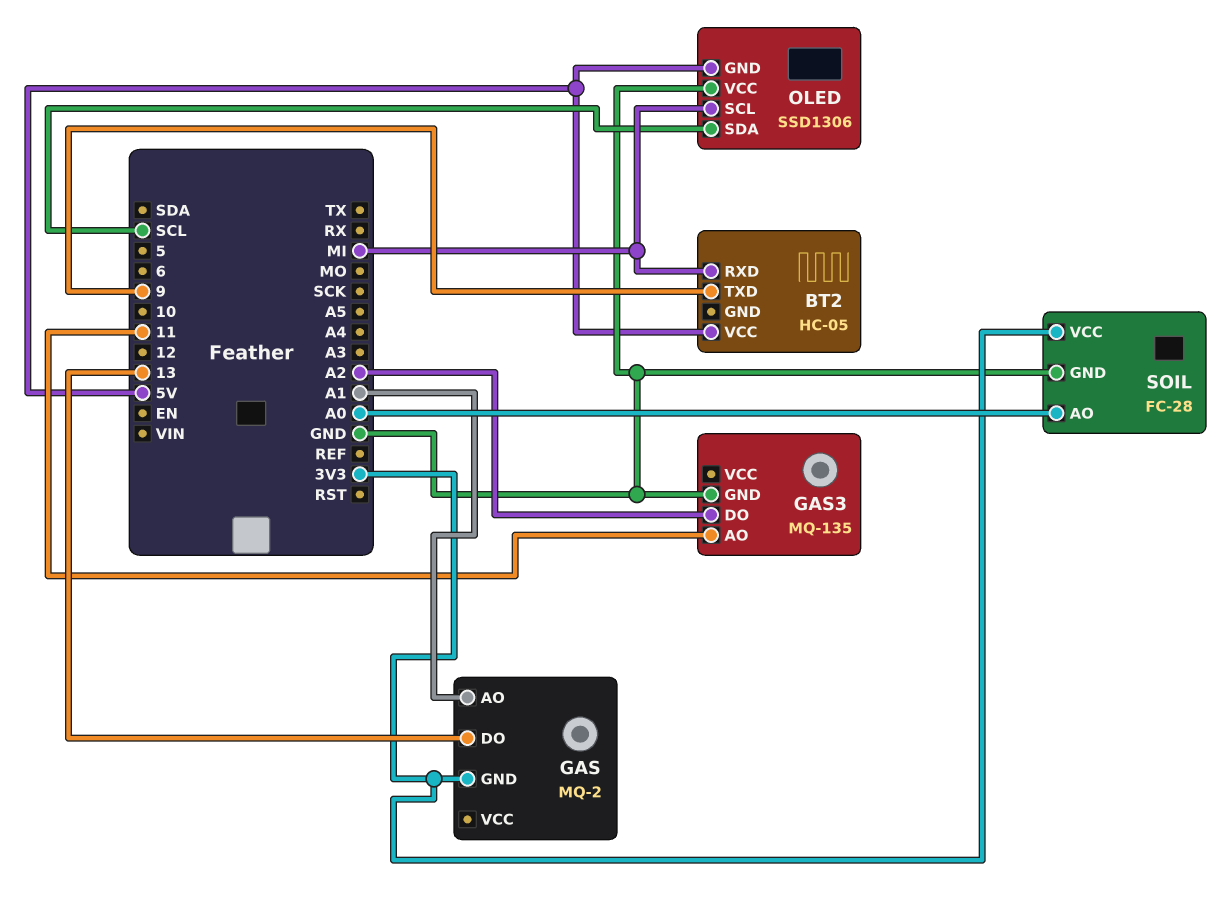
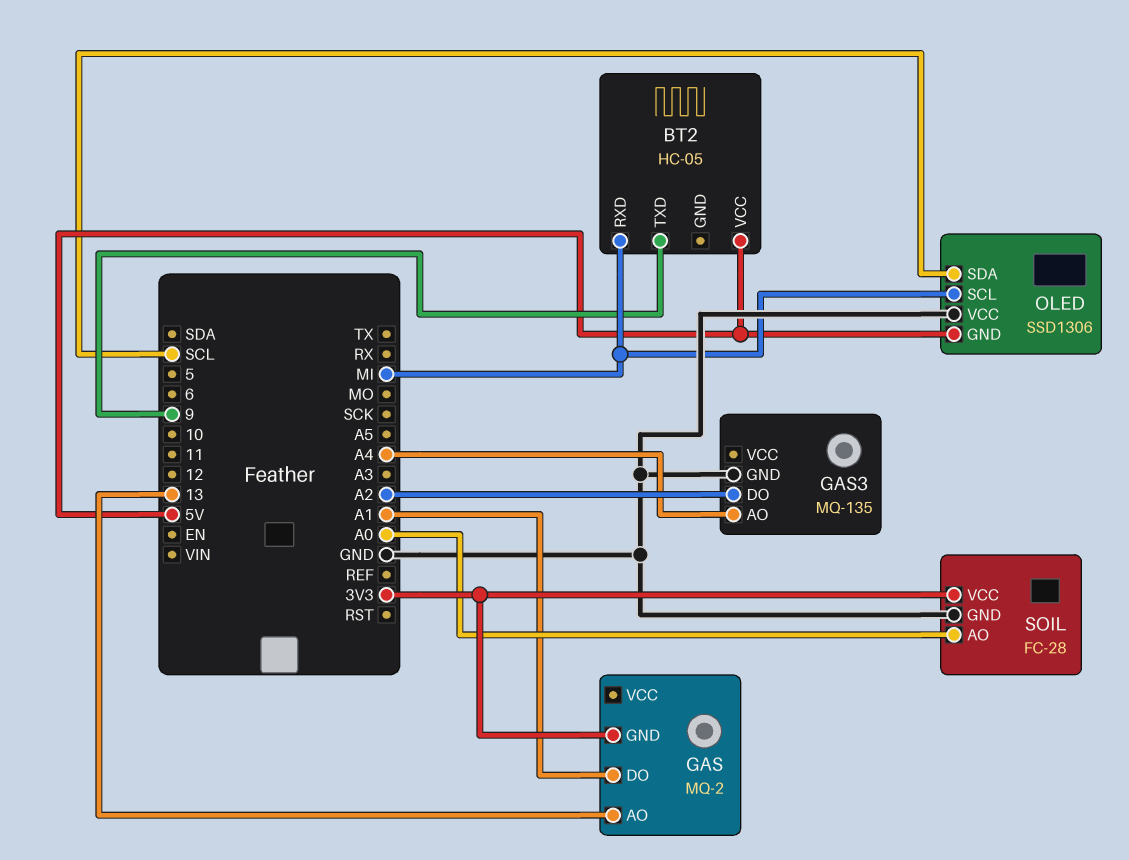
GAS pin AO: A1 -> 13
GAS pin DO: 13 -> A1
GAS3 pin AO: 11 -> A4

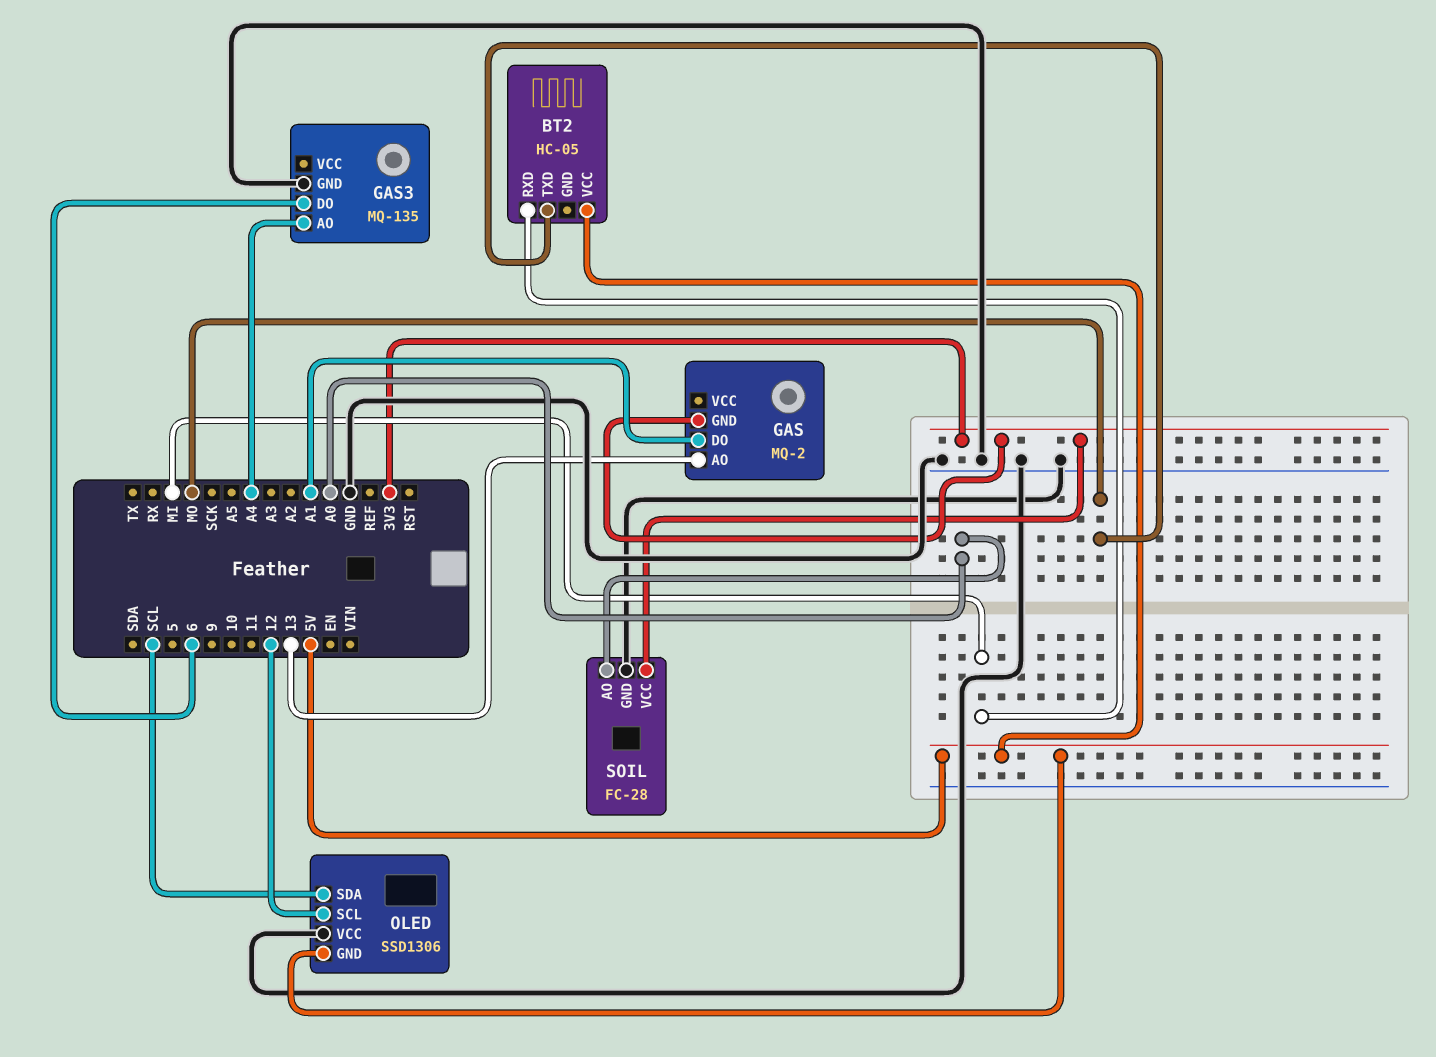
BT2 pin TXD: 9 -> MO
GAS3 pin DO: A2 -> 6
OLED pin SCL: MI -> 12

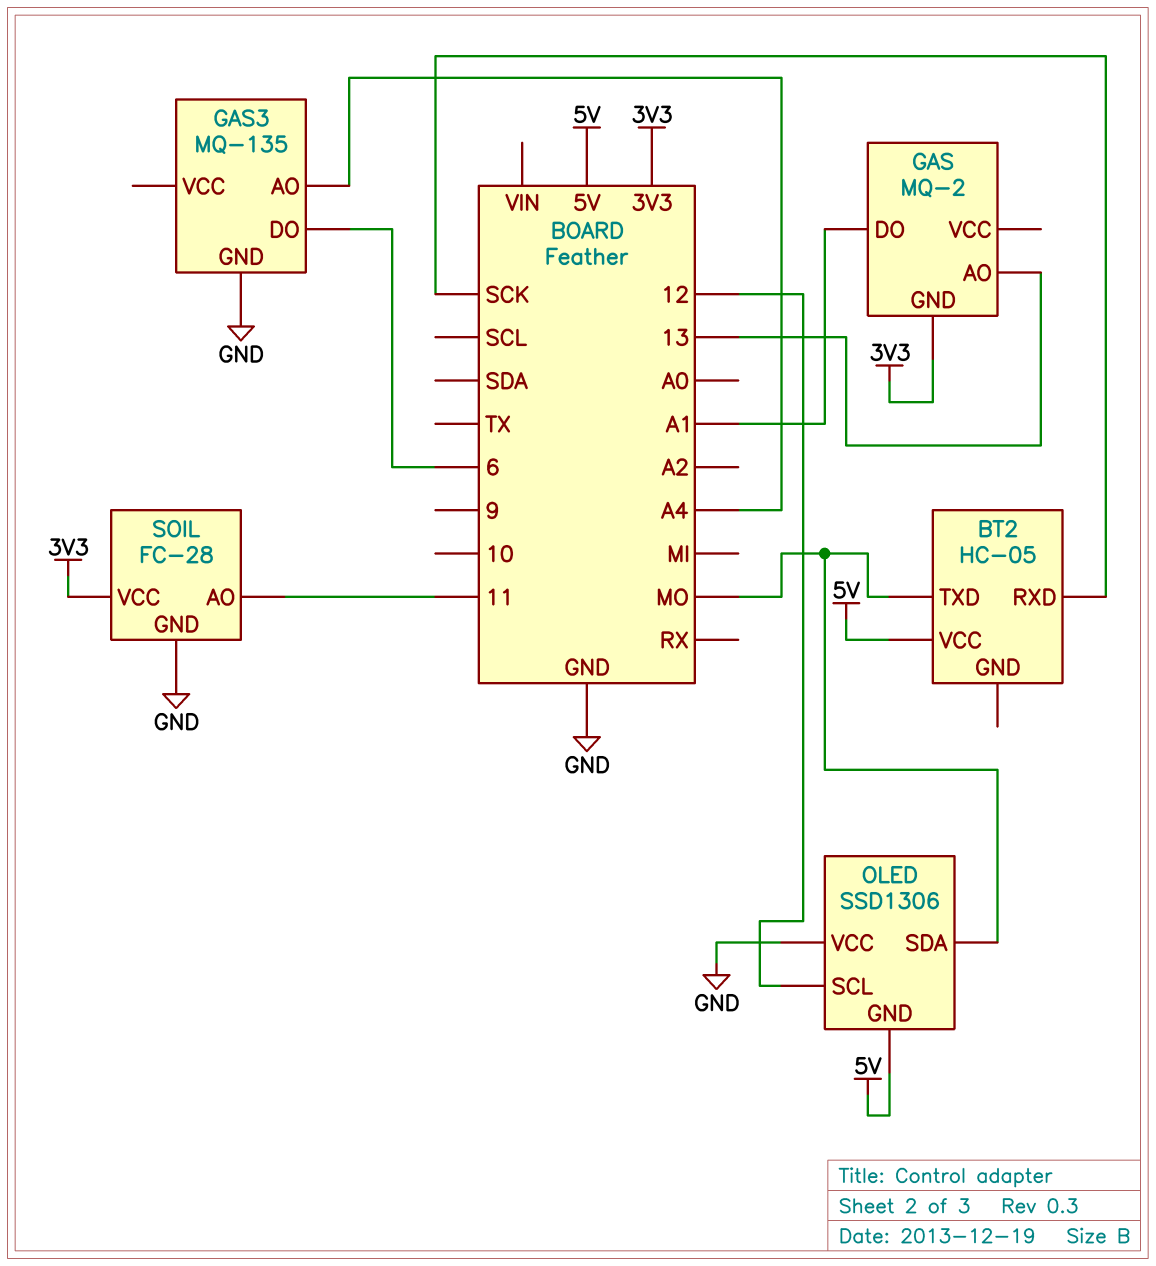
BT2 pin RXD: MI -> SCK
OLED pin SDA: SCL -> MO
SOIL pin AO: A0 -> 11

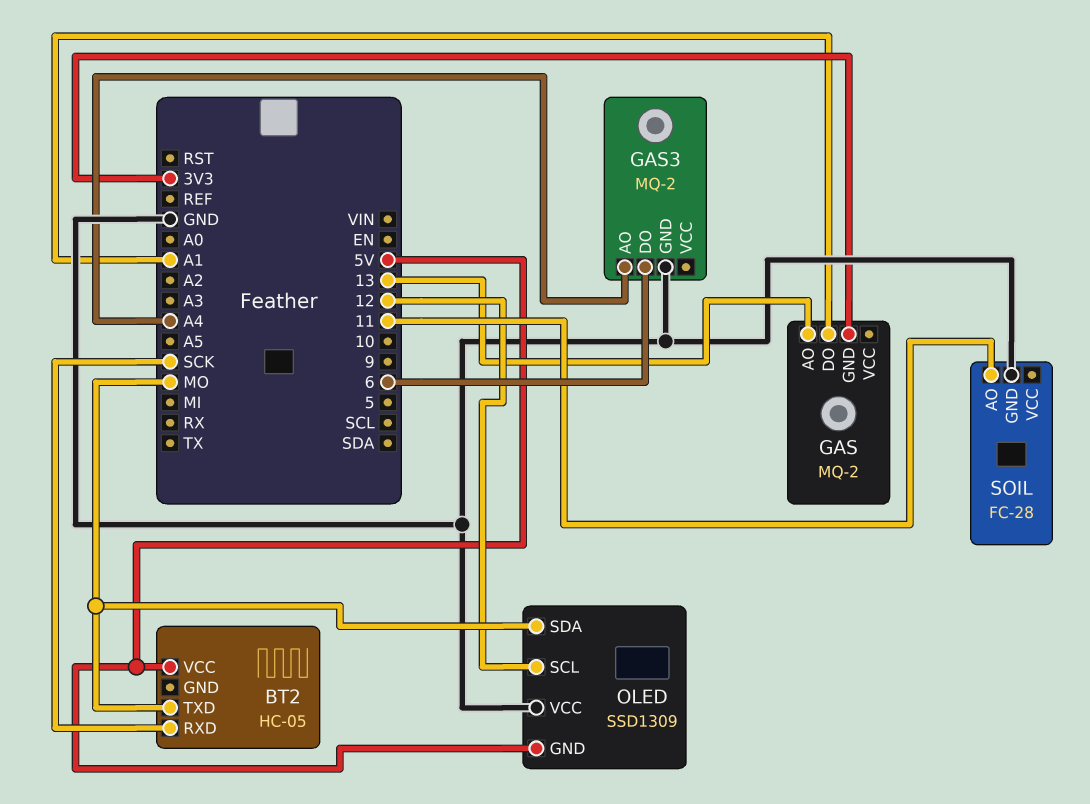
GAS3: MQ-135 -> MQ-2
OLED: SSD1306 -> SSD1309
SOIL pin VCC: 3V3 -> none

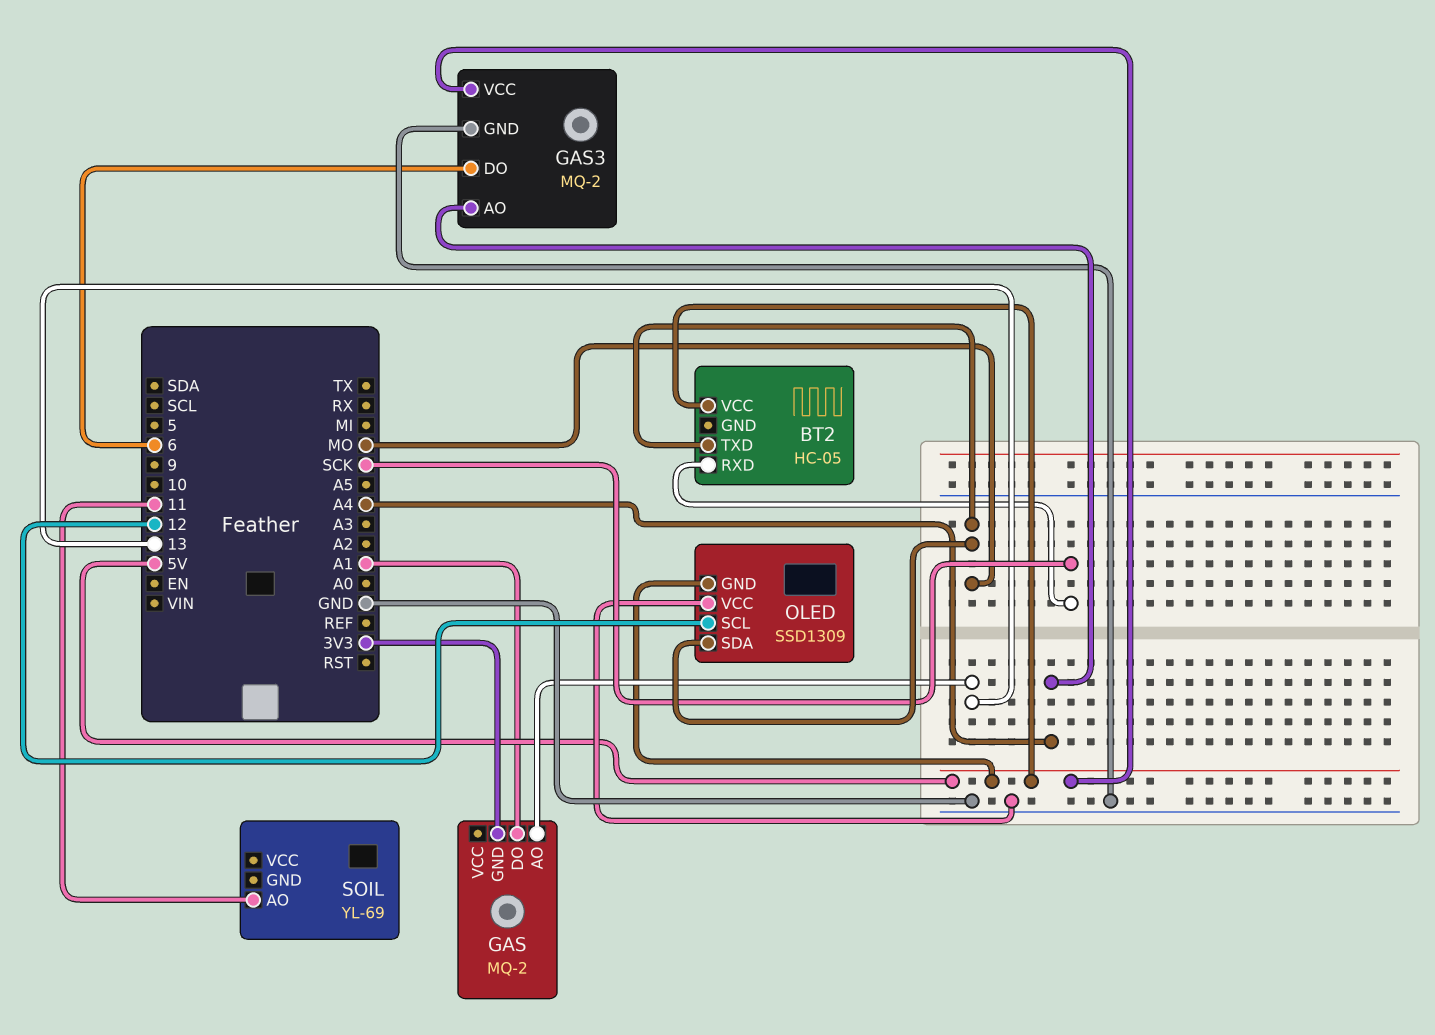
GAS3 pin VCC: none -> 5V
SOIL: FC-28 -> YL-69
SOIL pin GND: GND -> none

